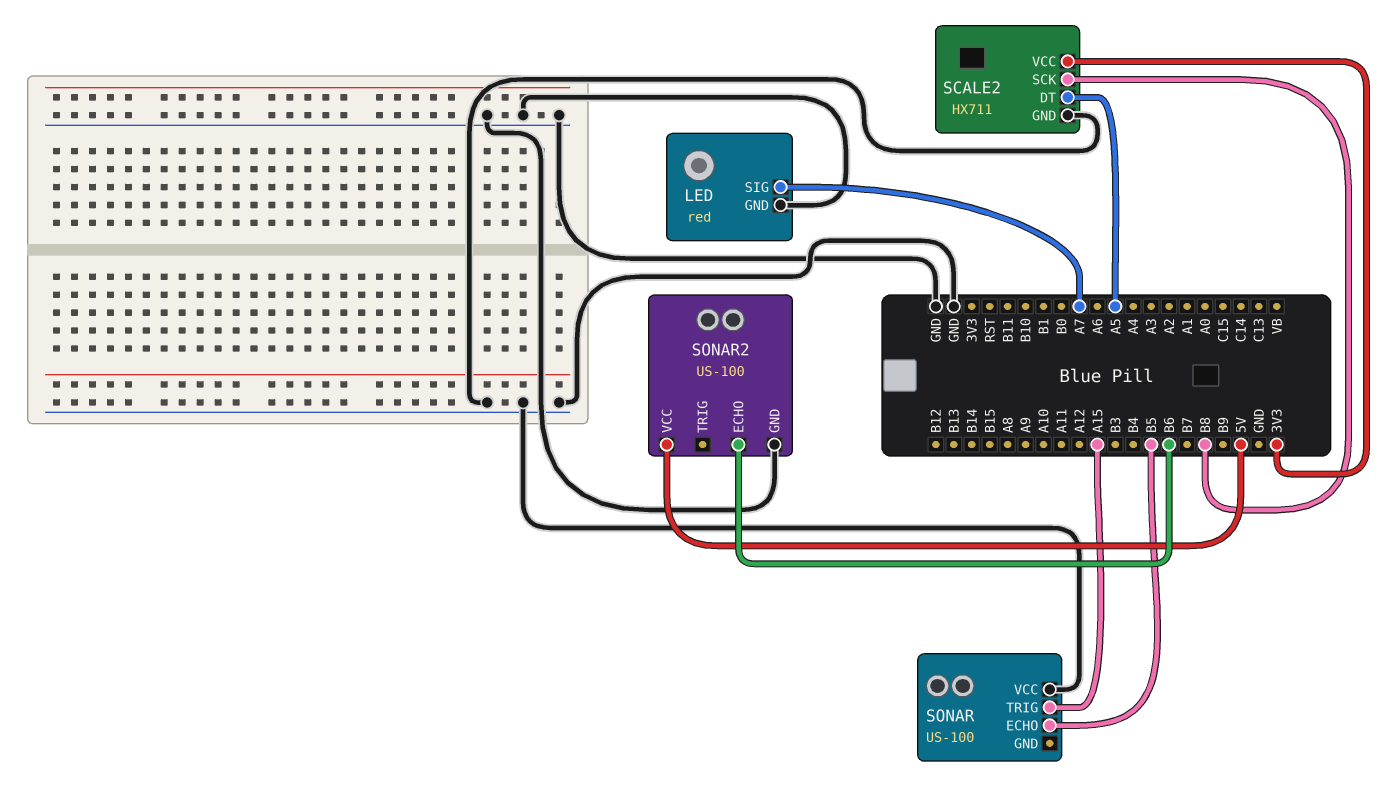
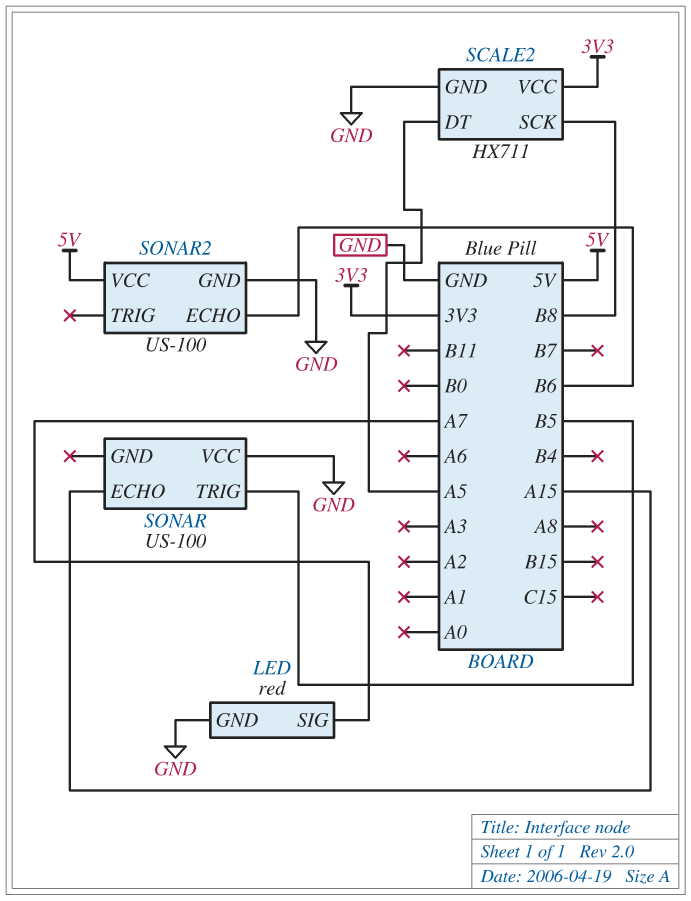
SONAR pin ECHO: B5 -> A15
SONAR pin TRIG: A15 -> B5

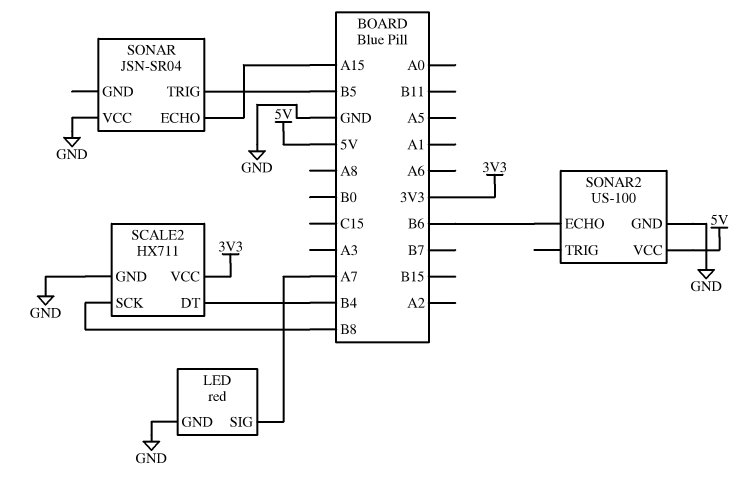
SCALE2 pin DT: A5 -> B4
SONAR: US-100 -> JSN-SR04

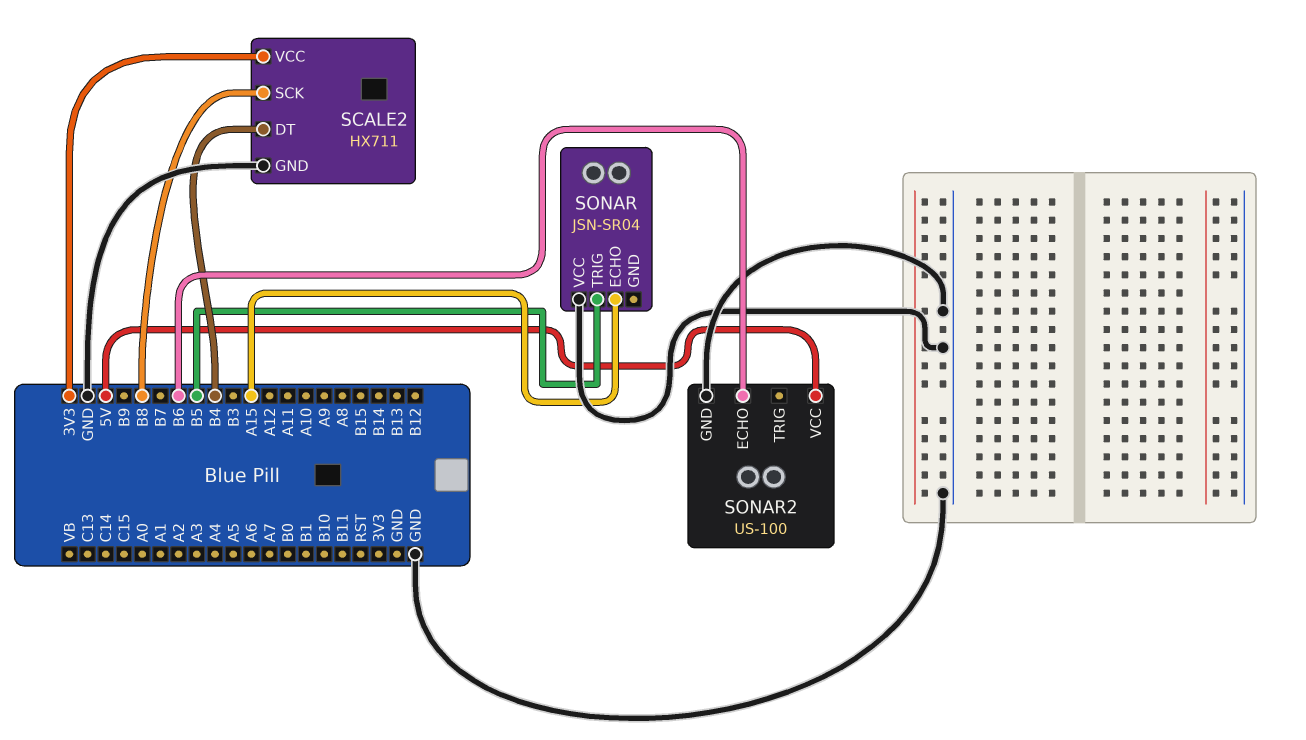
LED: red -> none
LED pin GND: GND -> none
LED pin SIG: A7 -> none

